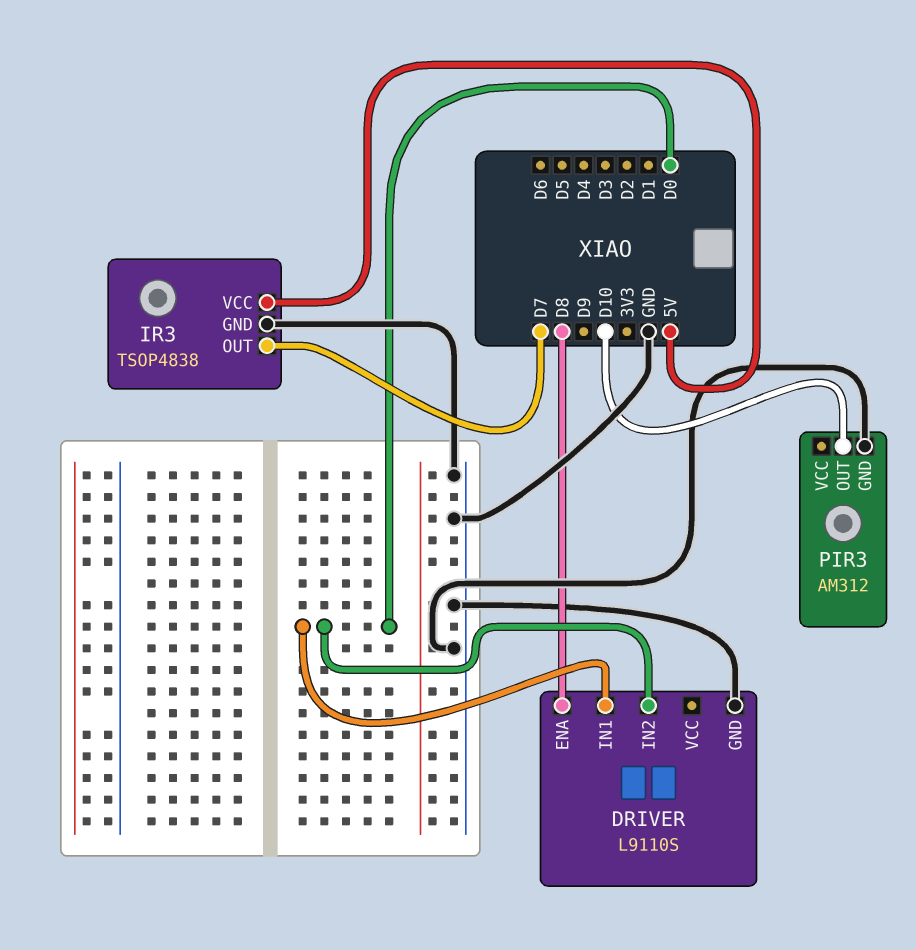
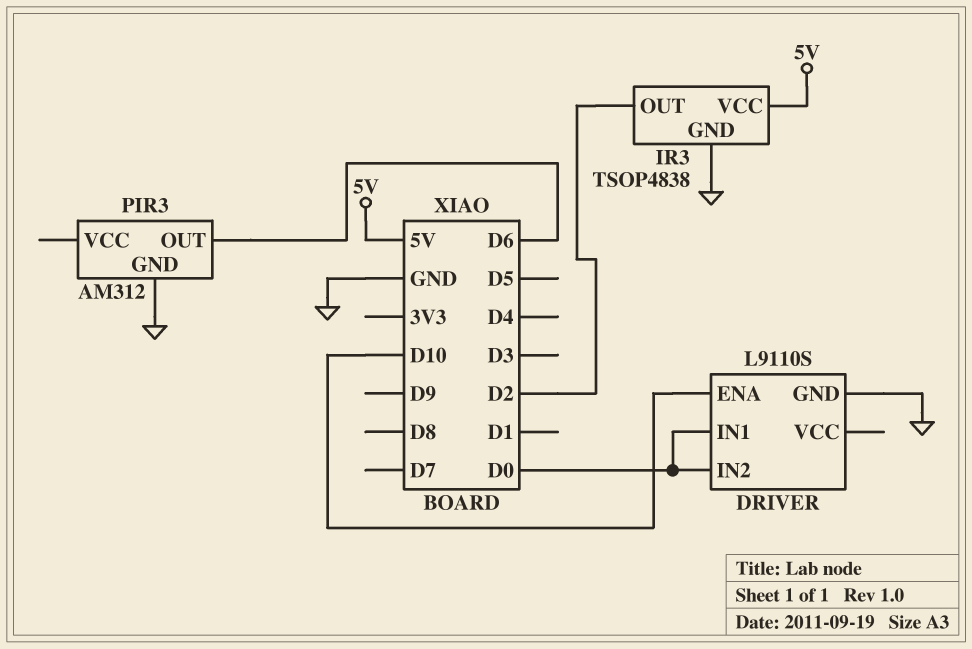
DRIVER pin ENA: D8 -> D10
IR3 pin OUT: D7 -> D2
PIR3 pin OUT: D10 -> D6

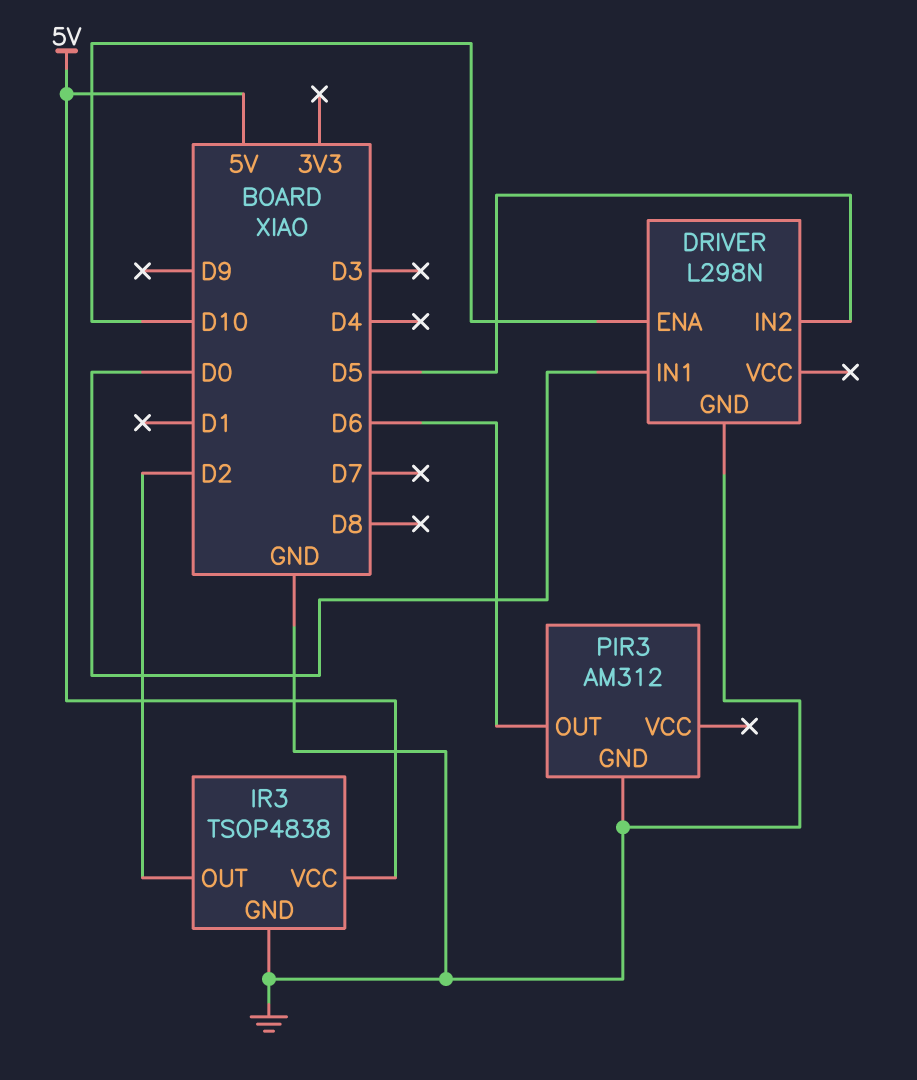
DRIVER: L9110S -> L298N
DRIVER pin IN2: D0 -> D5

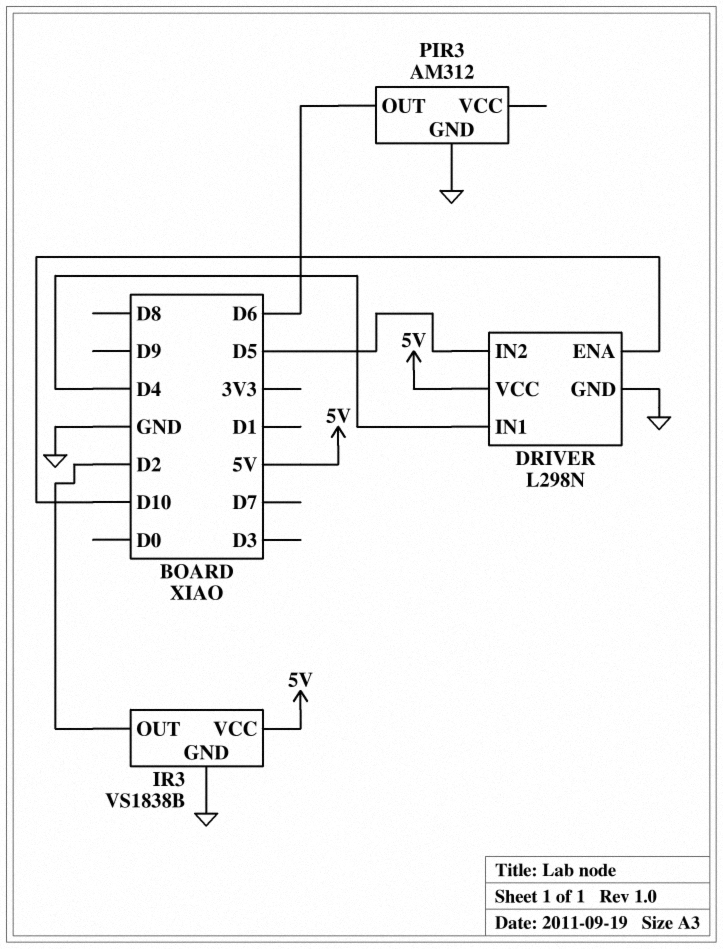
DRIVER pin IN1: D0 -> D4
DRIVER pin VCC: none -> 5V
IR3: TSOP4838 -> VS1838B

